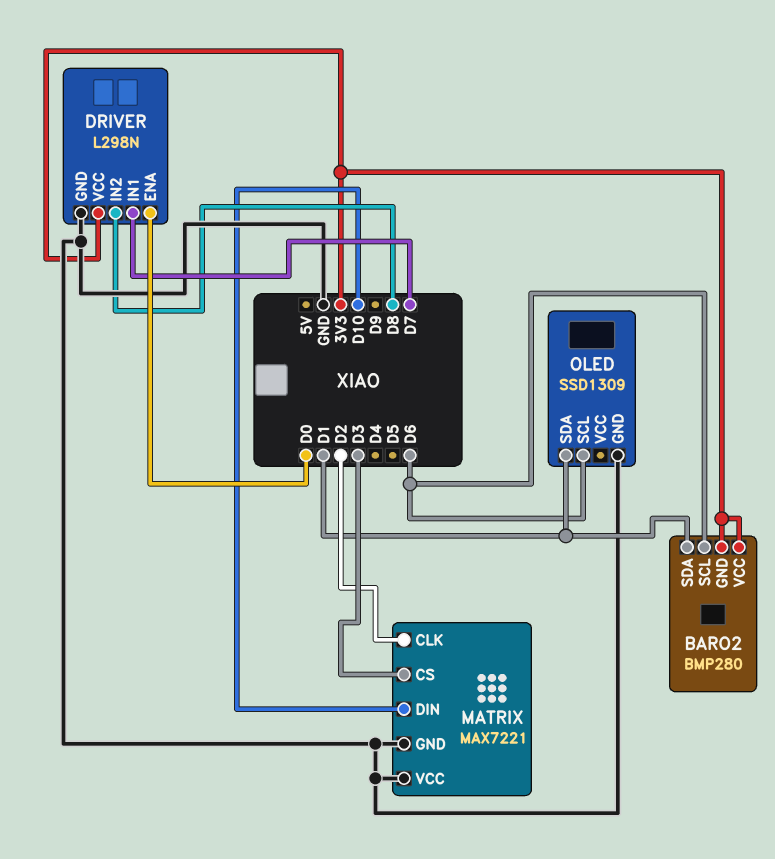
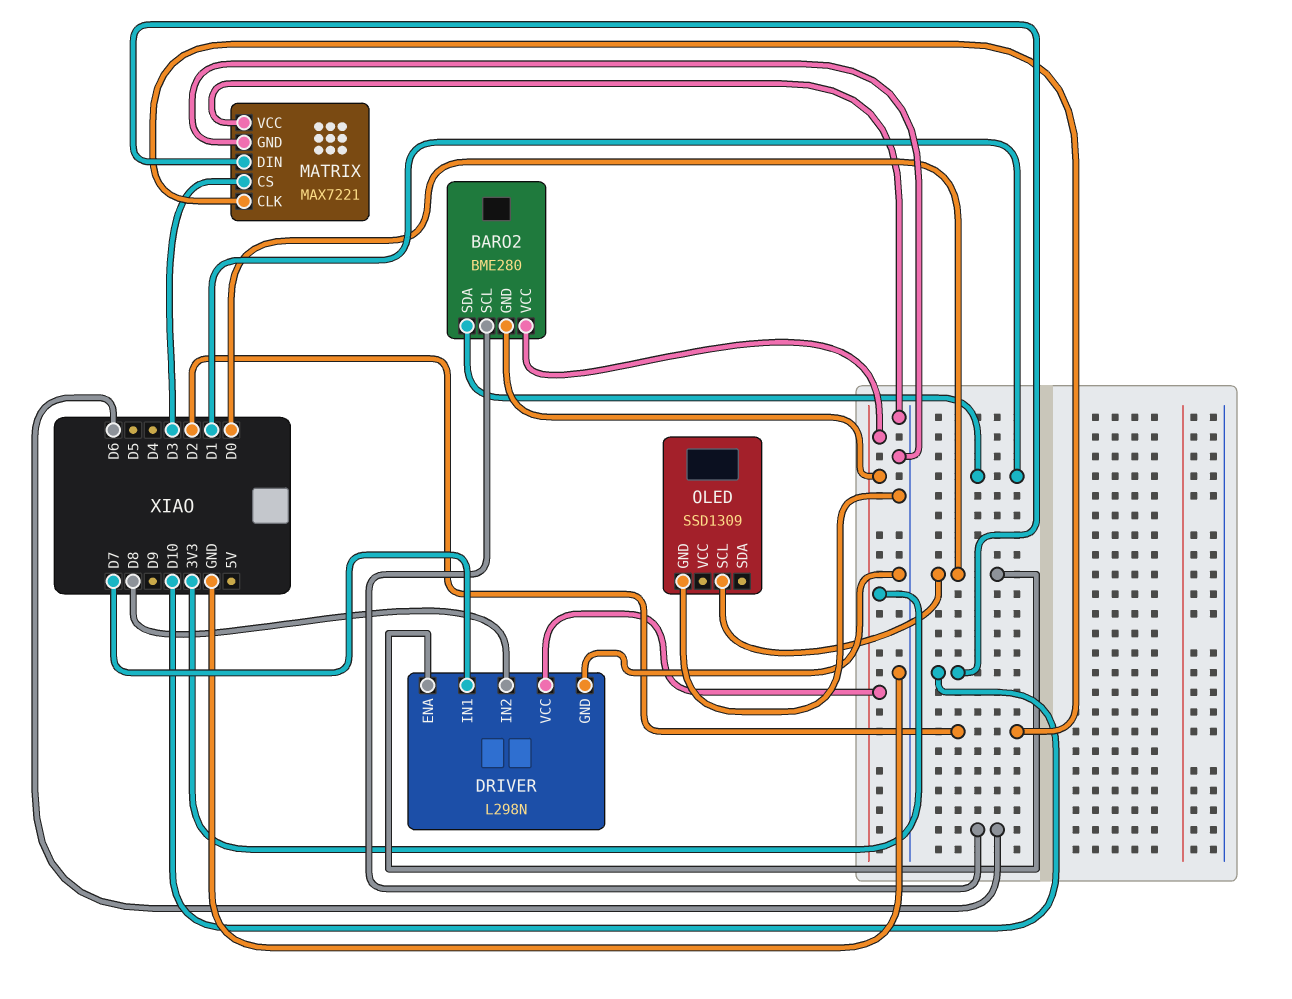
BARO2: BMP280 -> BME280
OLED pin SCL: D6 -> D0
OLED pin SDA: D1 -> none

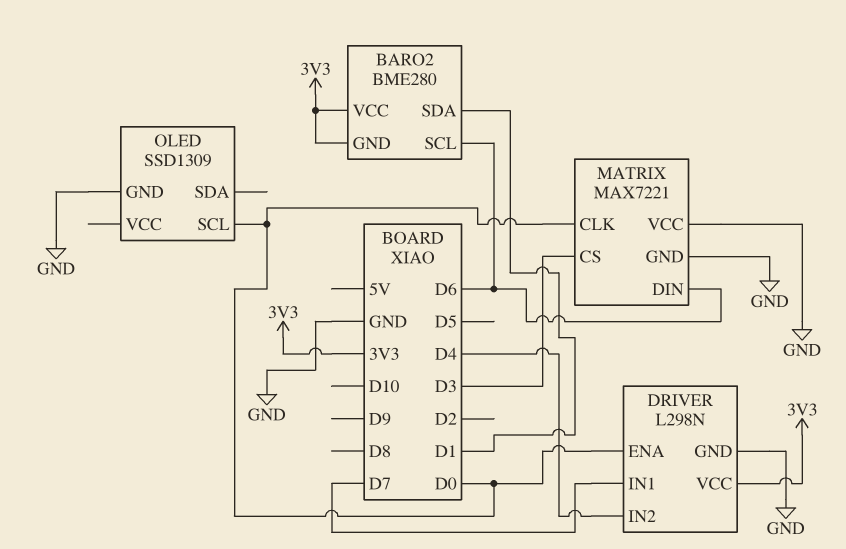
DRIVER pin IN2: D8 -> D4
MATRIX pin CLK: D2 -> D0
MATRIX pin DIN: D10 -> D6

